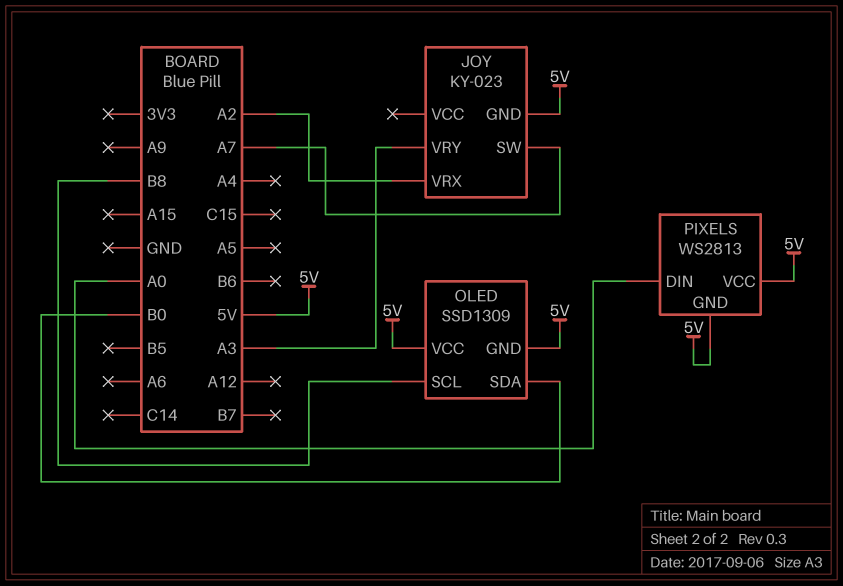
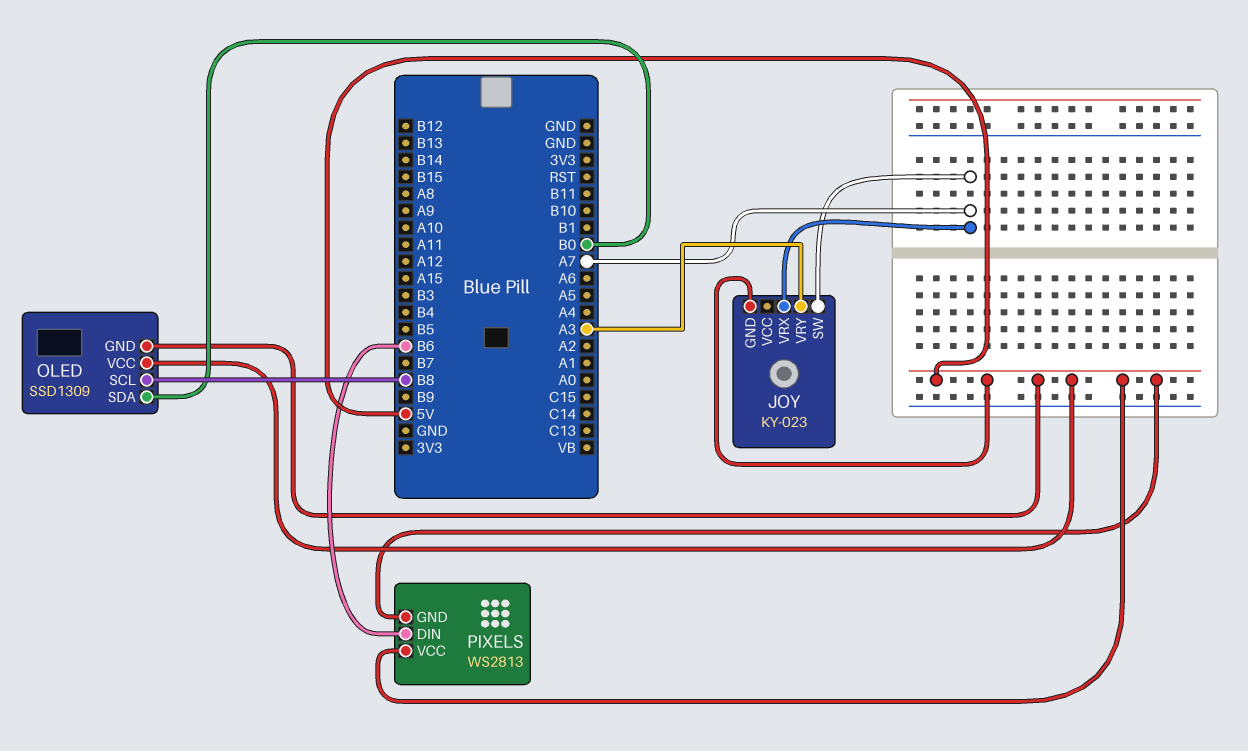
JOY pin VRX: A2 -> A7
PIXELS pin DIN: A0 -> B6

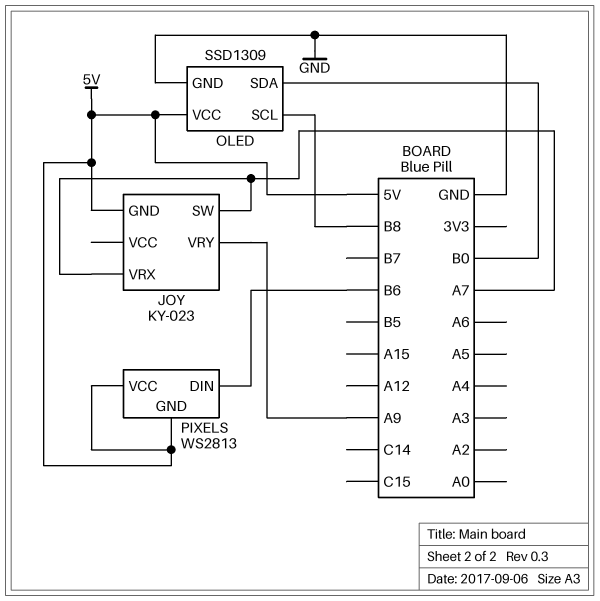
JOY pin VRY: A3 -> A9
OLED pin GND: 5V -> GND

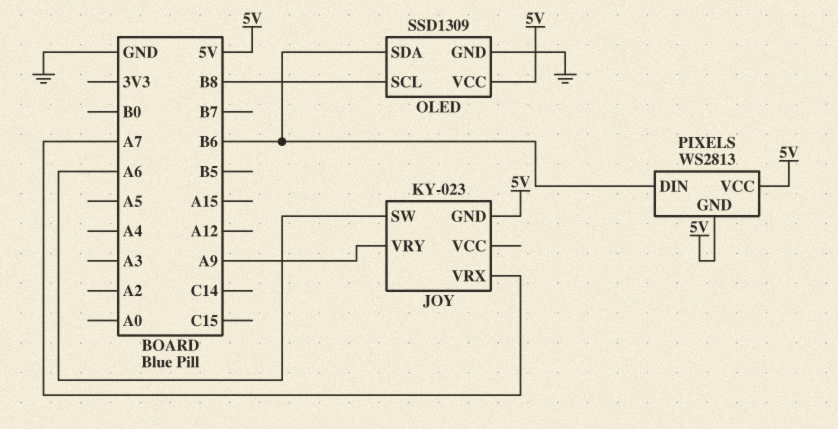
JOY pin SW: A7 -> A6
OLED pin SDA: B0 -> B6

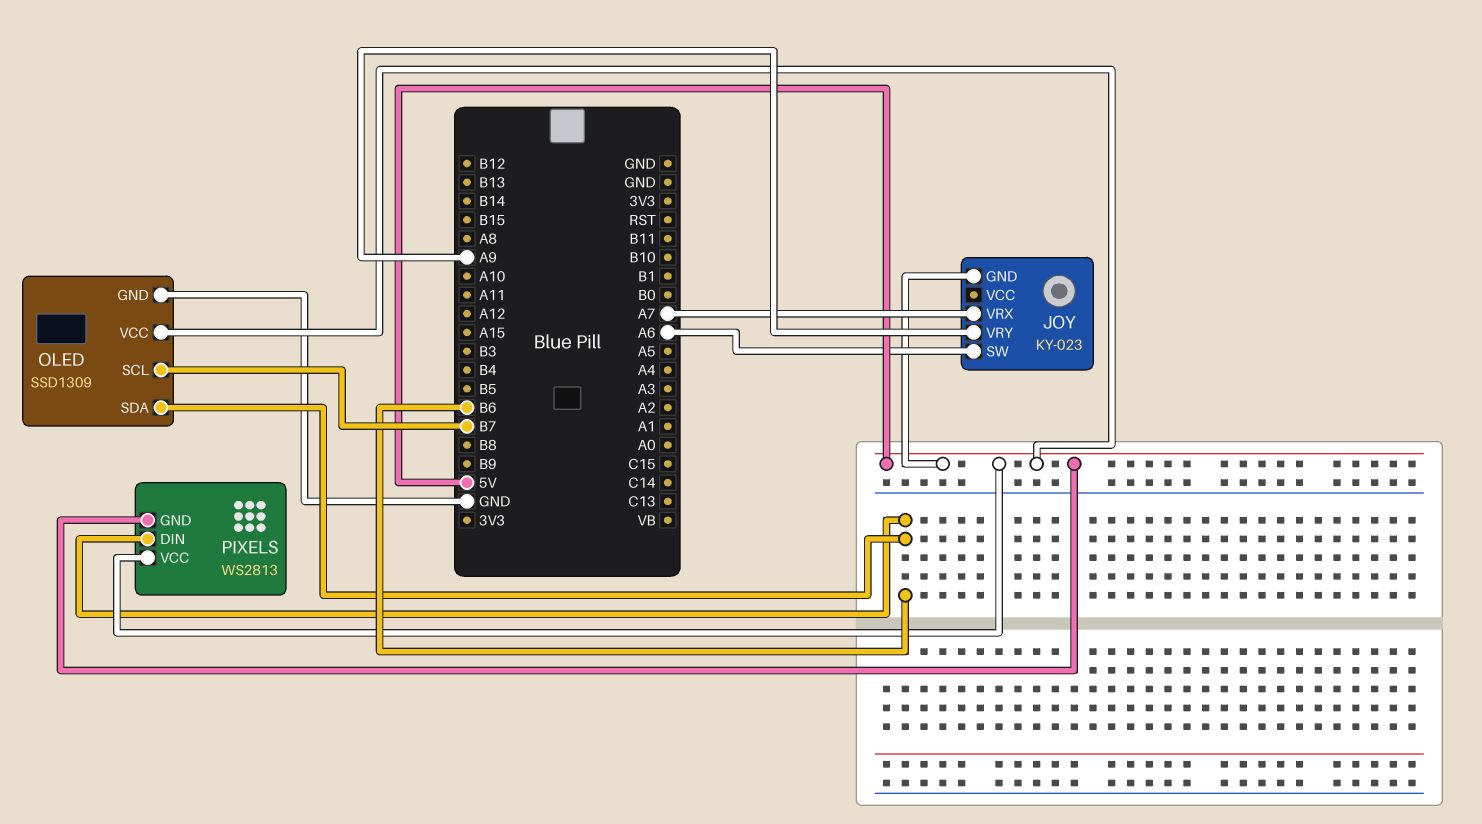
OLED pin SCL: B8 -> B7

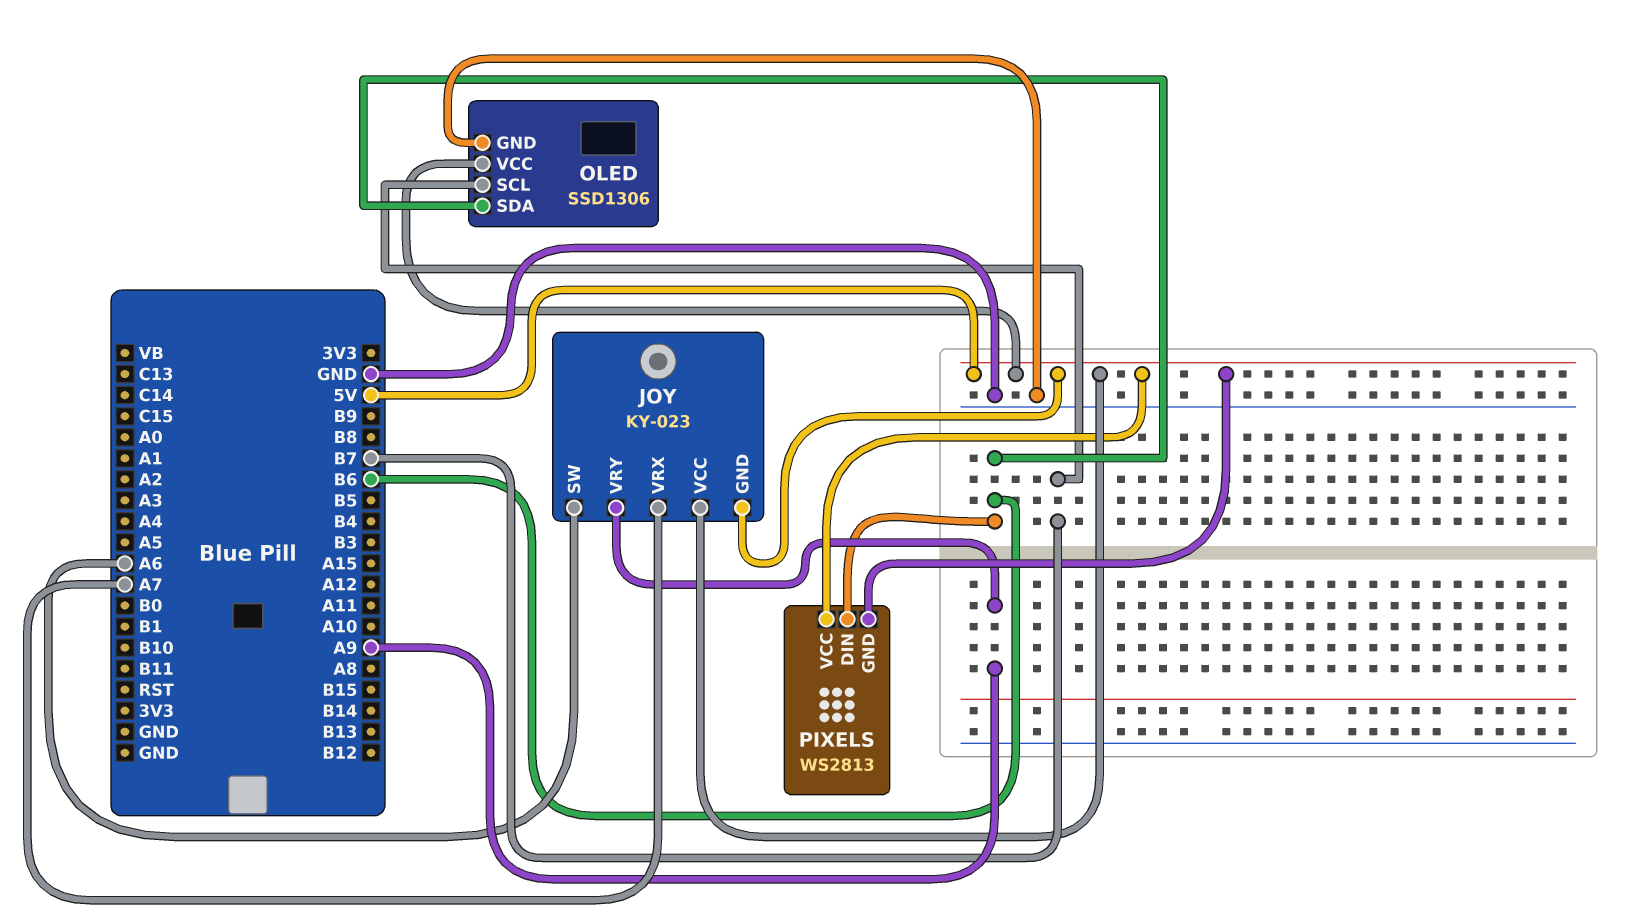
JOY pin VCC: none -> 5V
OLED: SSD1309 -> SSD1306

